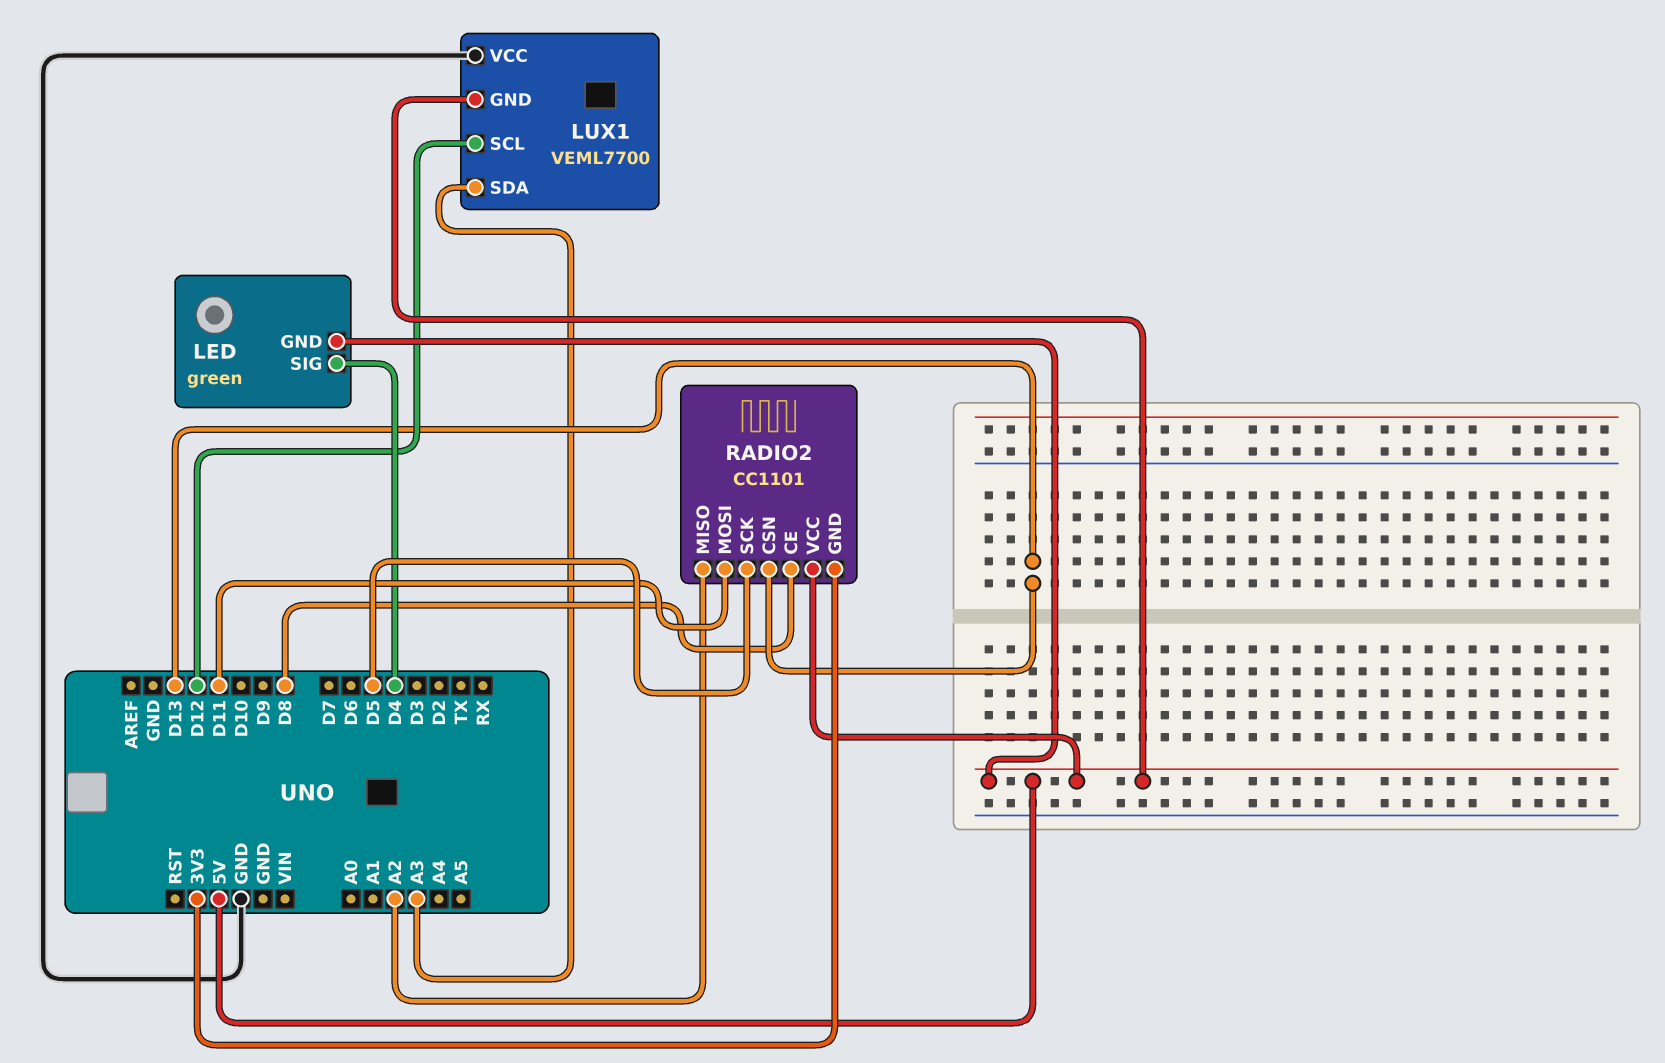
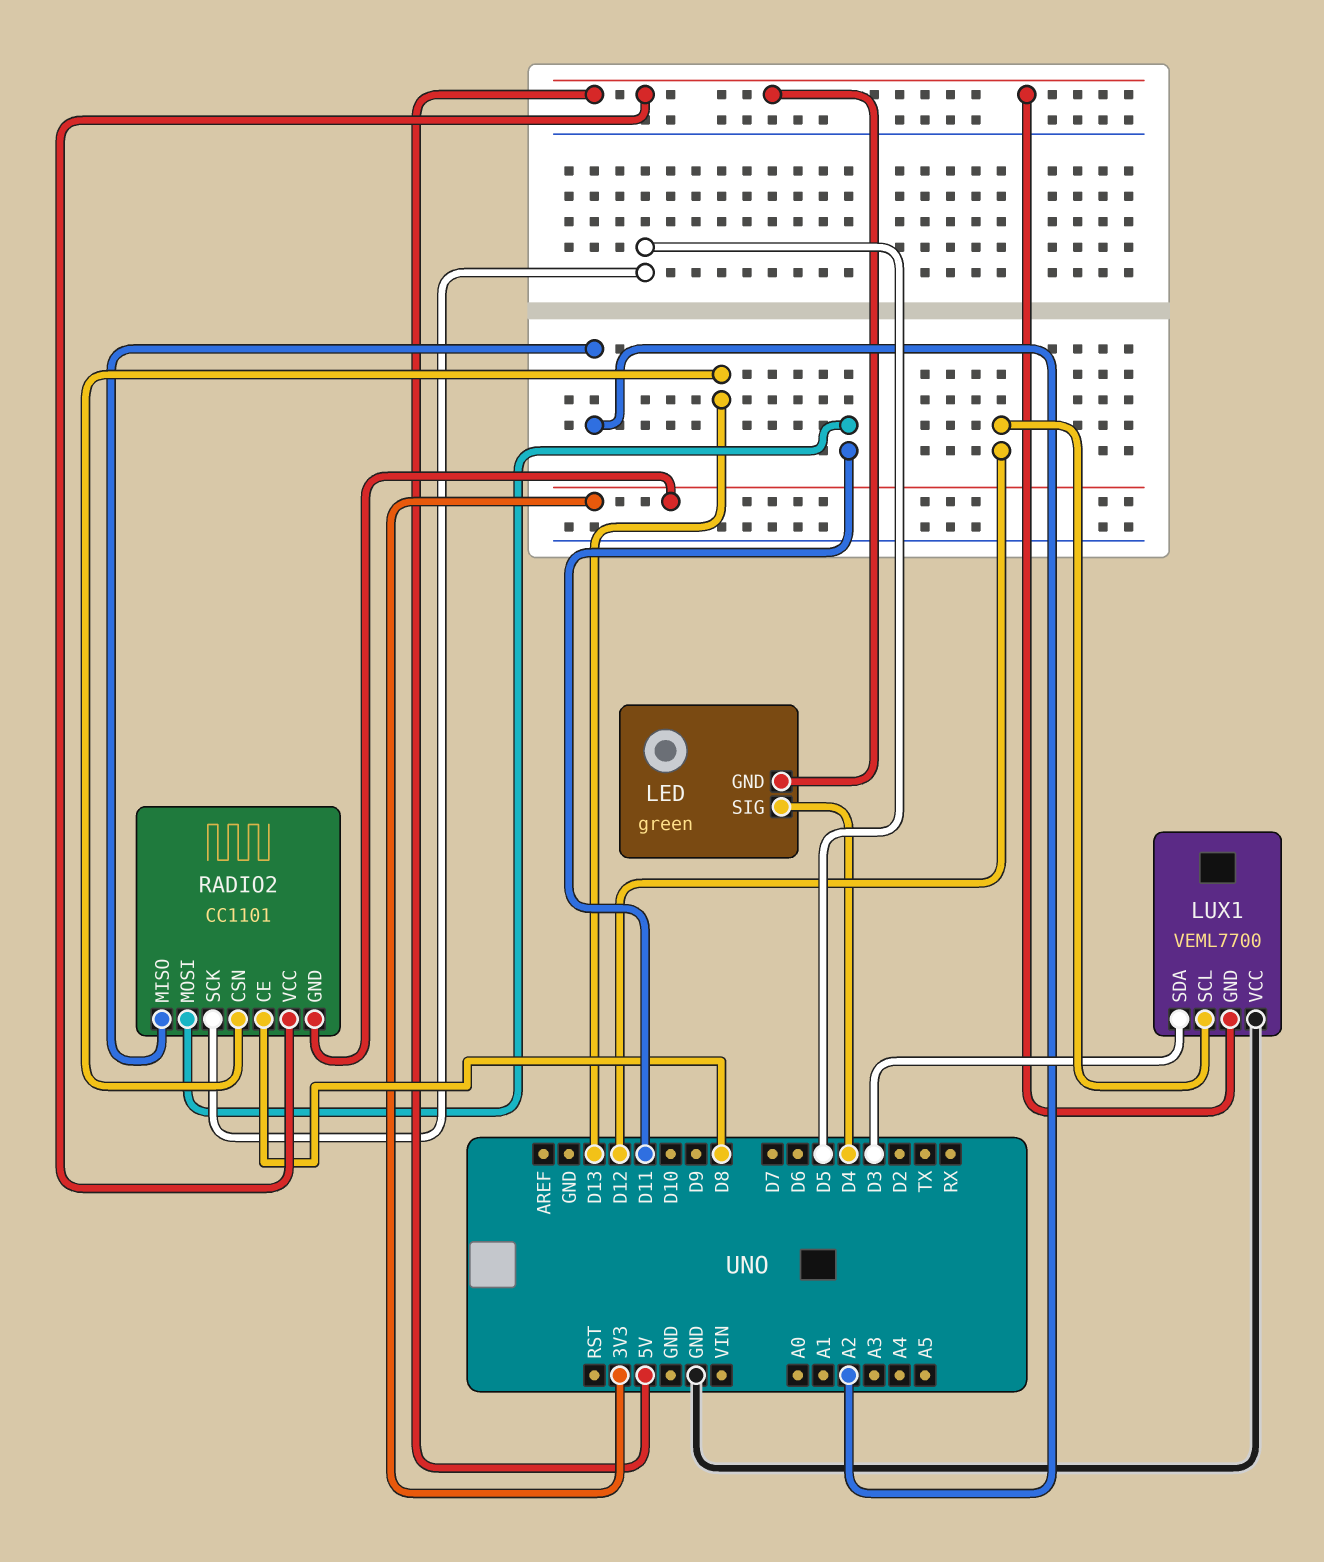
LUX1 pin SDA: A3 -> D3

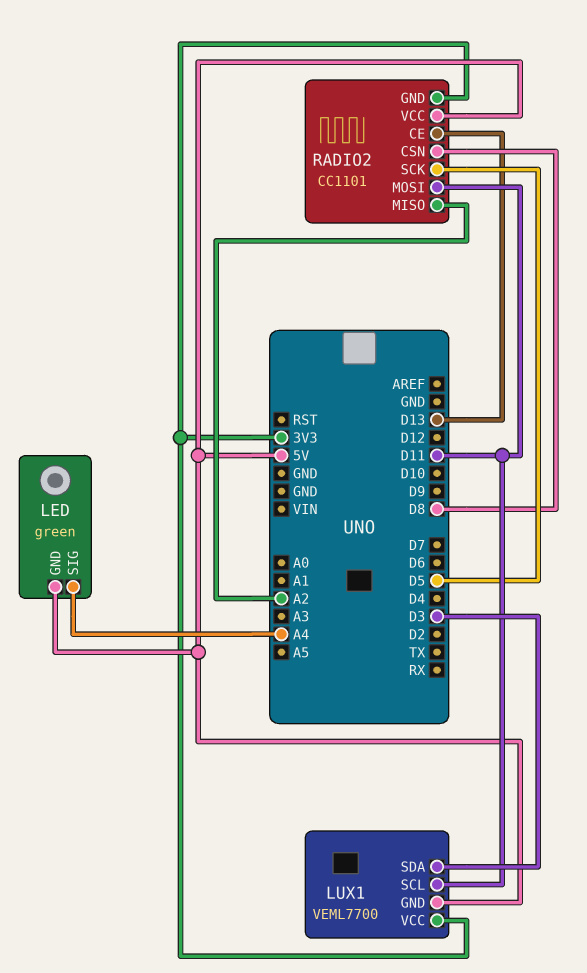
LED pin SIG: D4 -> A4
LUX1 pin SCL: D12 -> D11
LUX1 pin VCC: GND -> 3V3
RADIO2 pin CE: D8 -> D13
RADIO2 pin CSN: D13 -> D8

